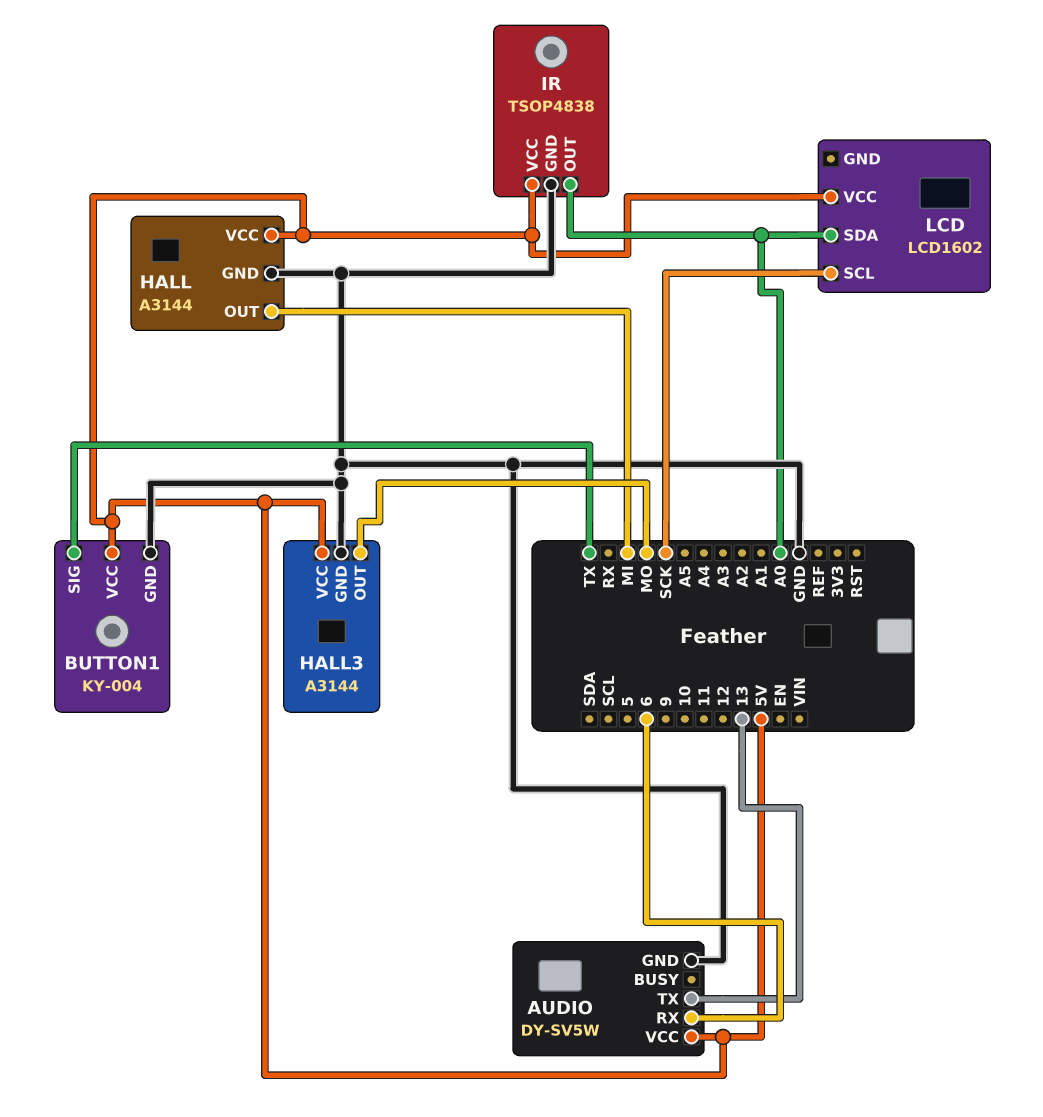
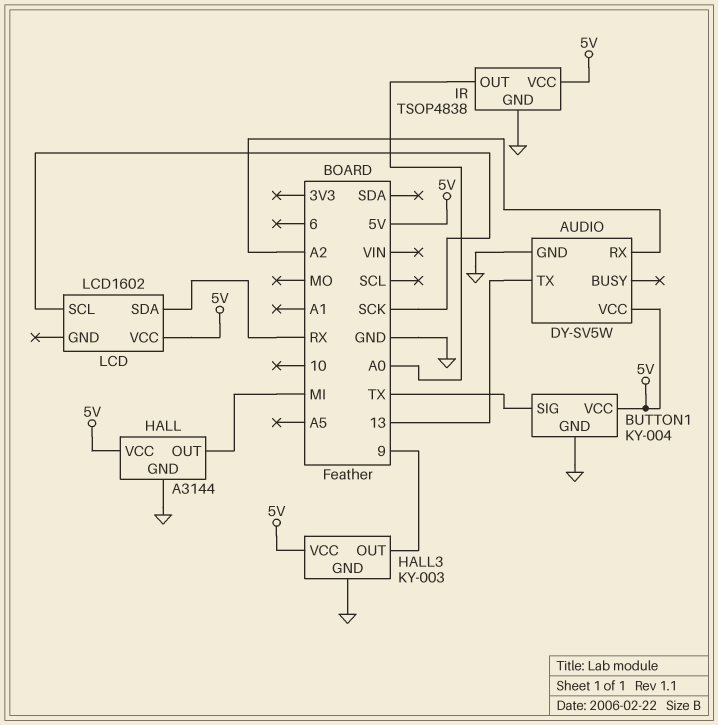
AUDIO pin RX: 6 -> A2
HALL3: A3144 -> KY-003
HALL3 pin OUT: MO -> 9
LCD pin SDA: A0 -> RX

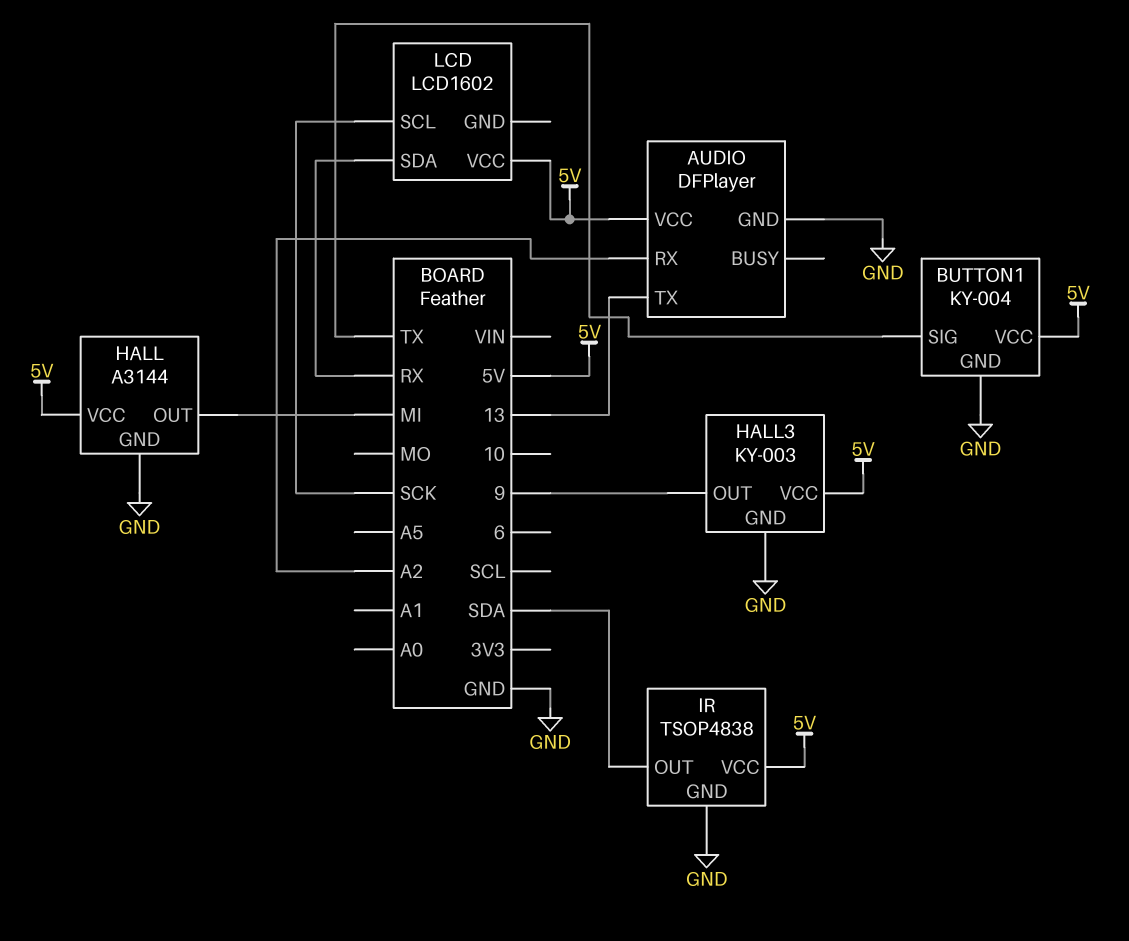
AUDIO: DY-SV5W -> DFPlayer
IR pin OUT: A0 -> SDA

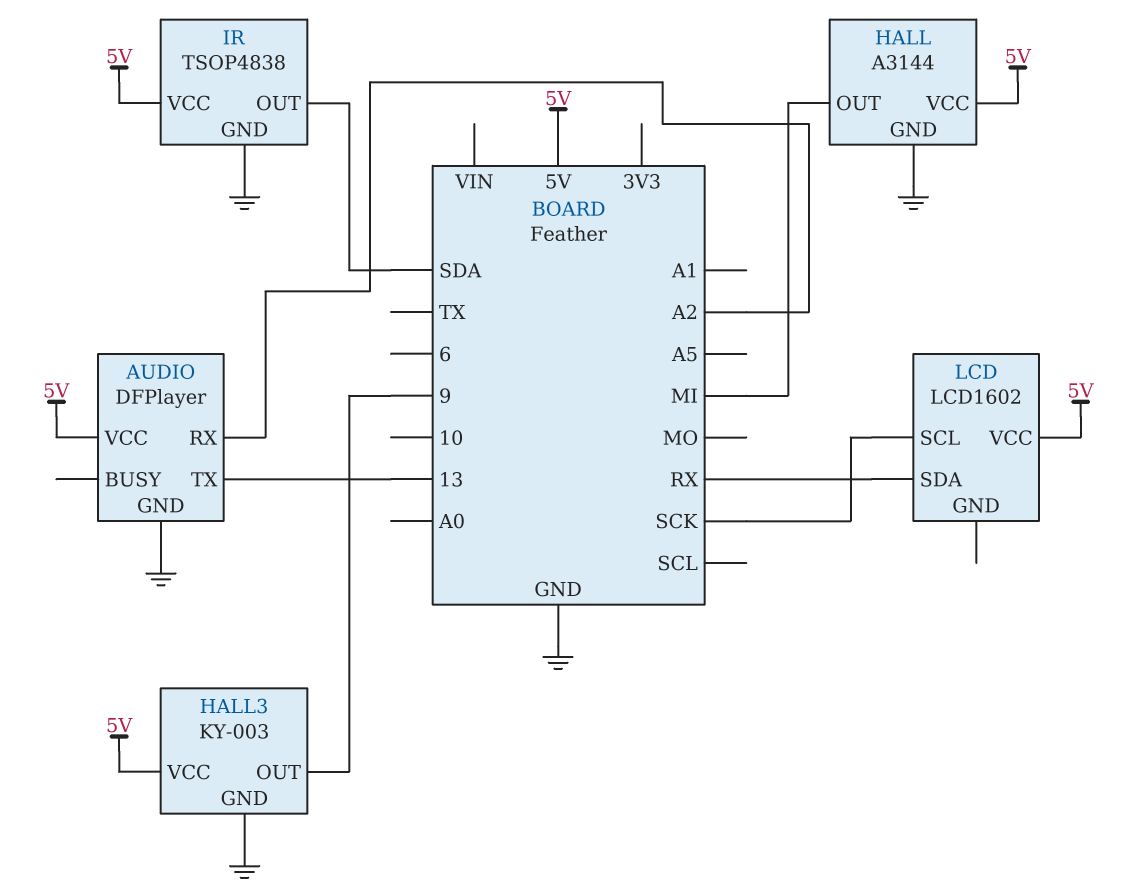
BUTTON1: KY-004 -> none
BUTTON1 pin GND: GND -> none
BUTTON1 pin SIG: TX -> none
BUTTON1 pin VCC: 5V -> none

